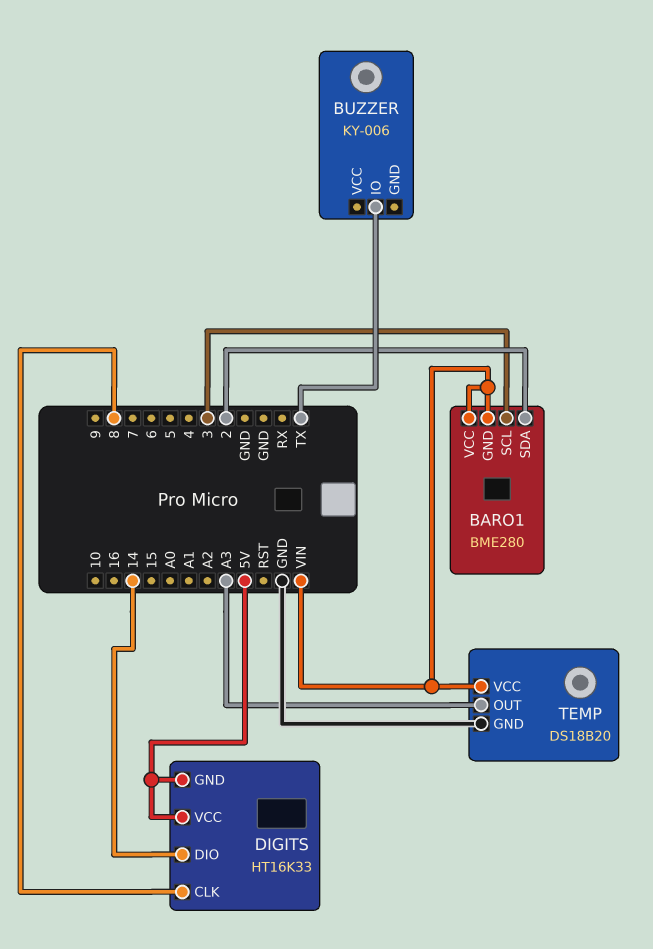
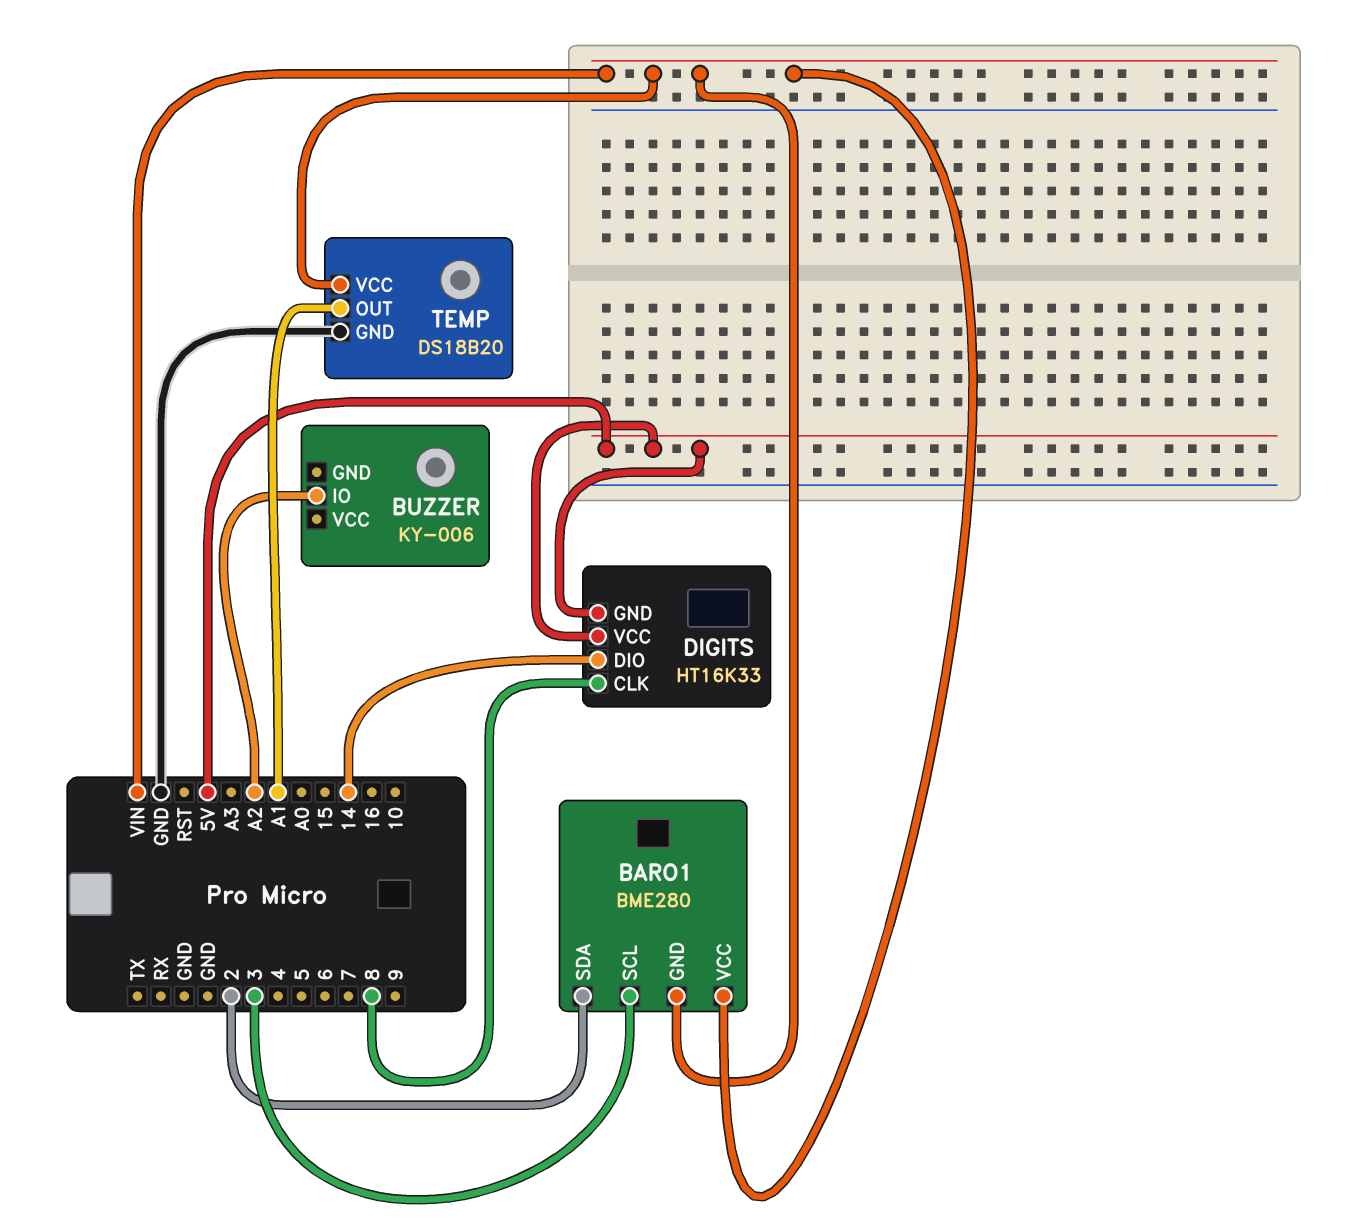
BUZZER pin IO: TX -> A2
TEMP pin OUT: A3 -> A1

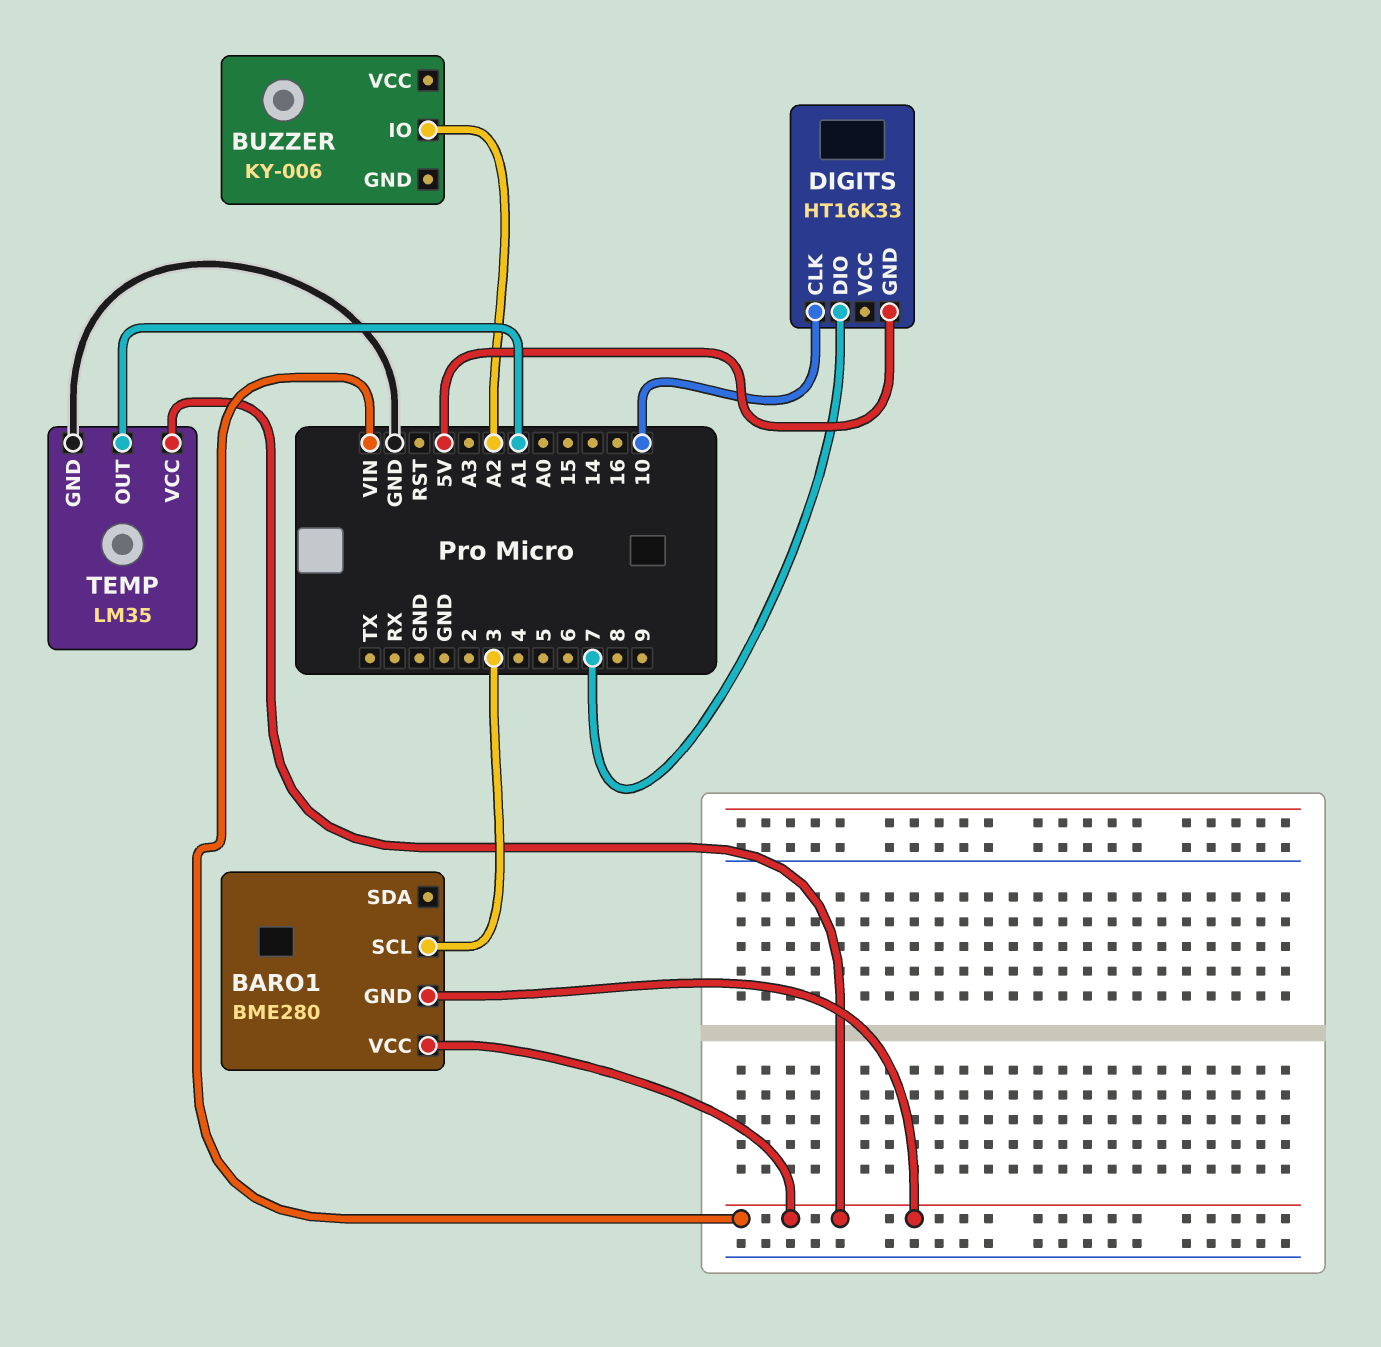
BARO1 pin SDA: 2 -> none
DIGITS pin CLK: 8 -> 10
DIGITS pin DIO: 14 -> 7
DIGITS pin VCC: 5V -> none
TEMP: DS18B20 -> LM35

